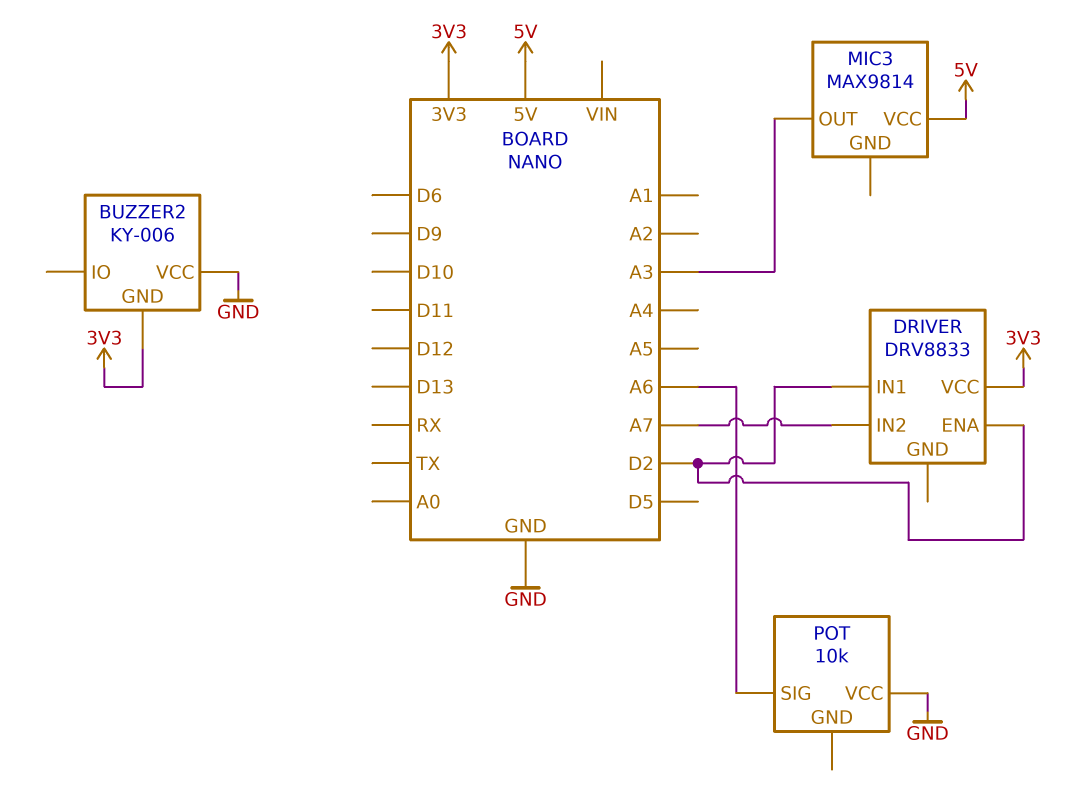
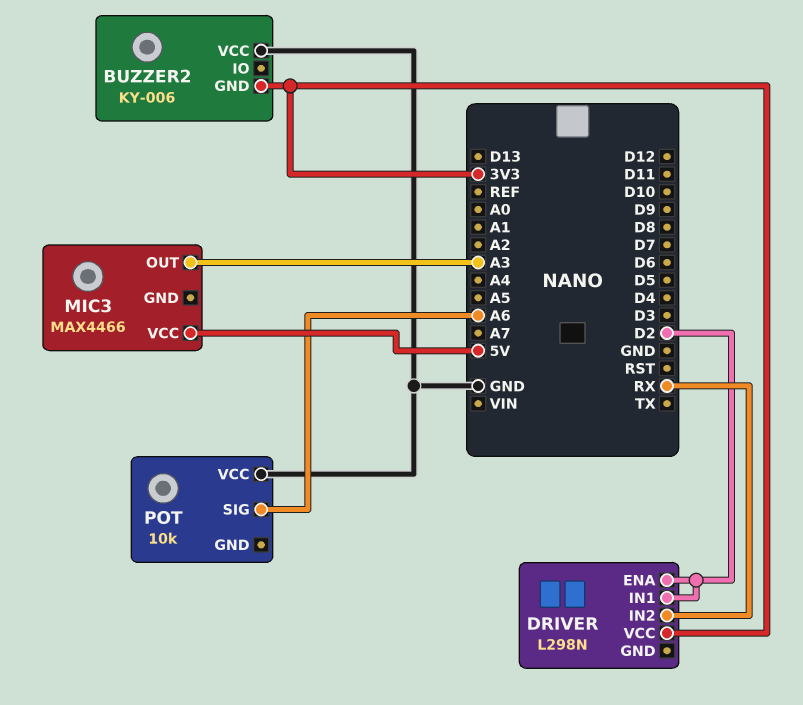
DRIVER: DRV8833 -> L298N
DRIVER pin IN2: A7 -> RX
MIC3: MAX9814 -> MAX4466

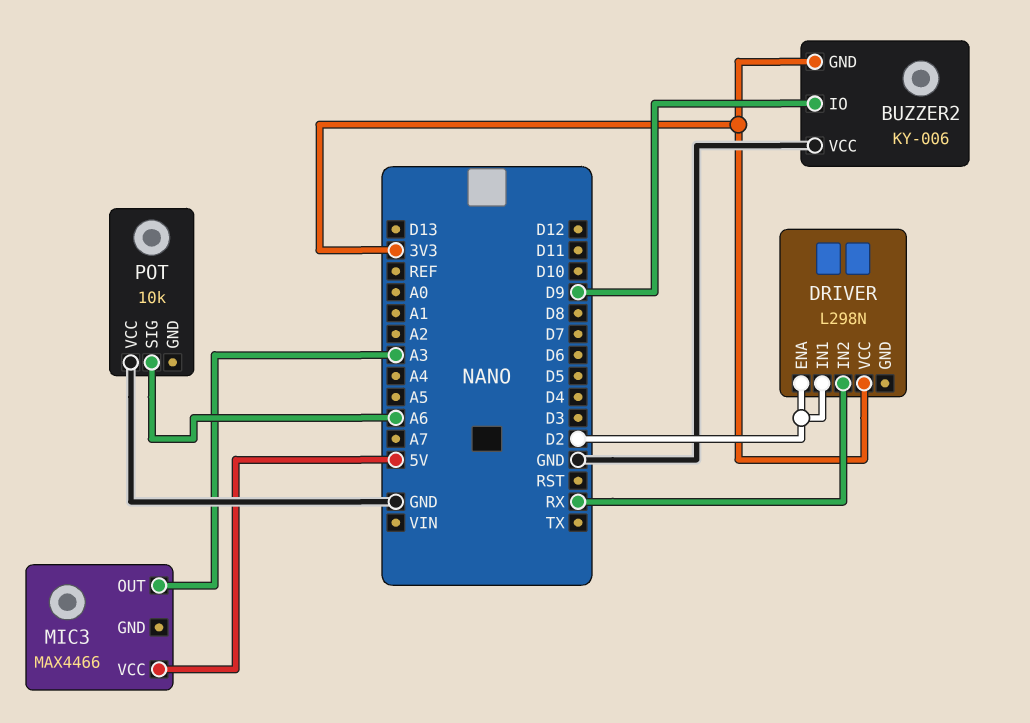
BUZZER2 pin IO: none -> D9

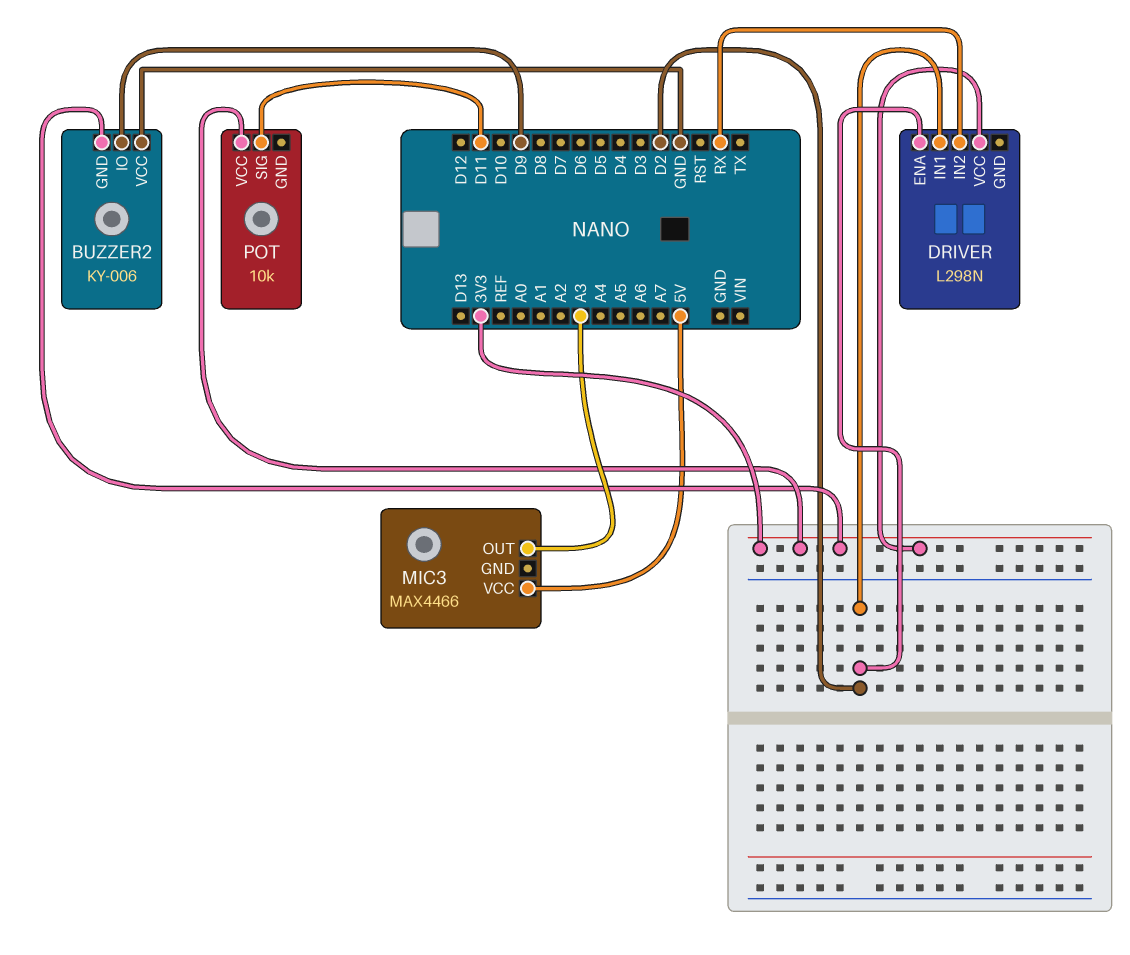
POT pin SIG: A6 -> D11
POT pin VCC: GND -> 3V3

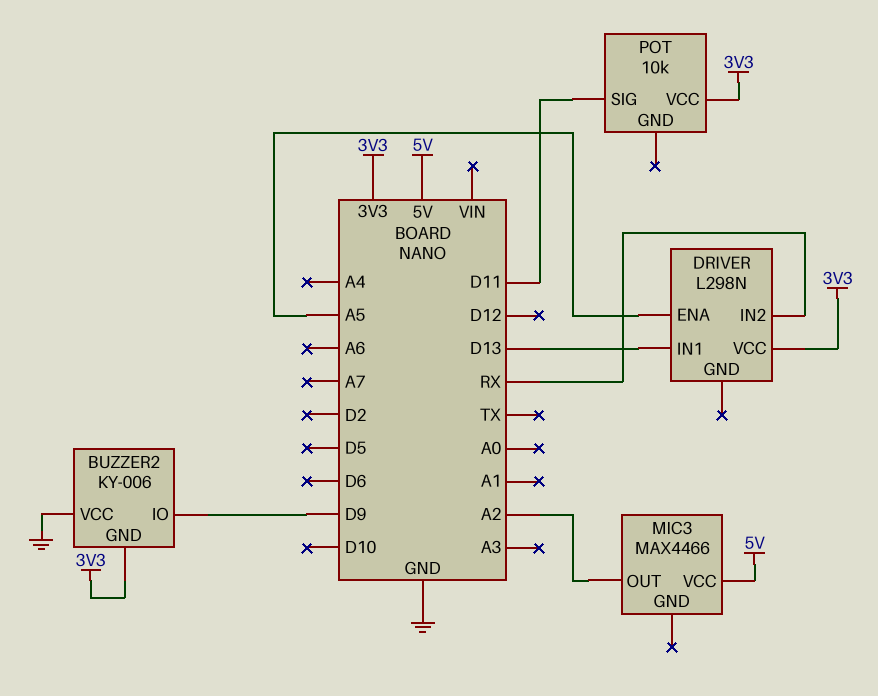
DRIVER pin ENA: D2 -> A5
DRIVER pin IN1: D2 -> D13
MIC3 pin OUT: A3 -> A2

